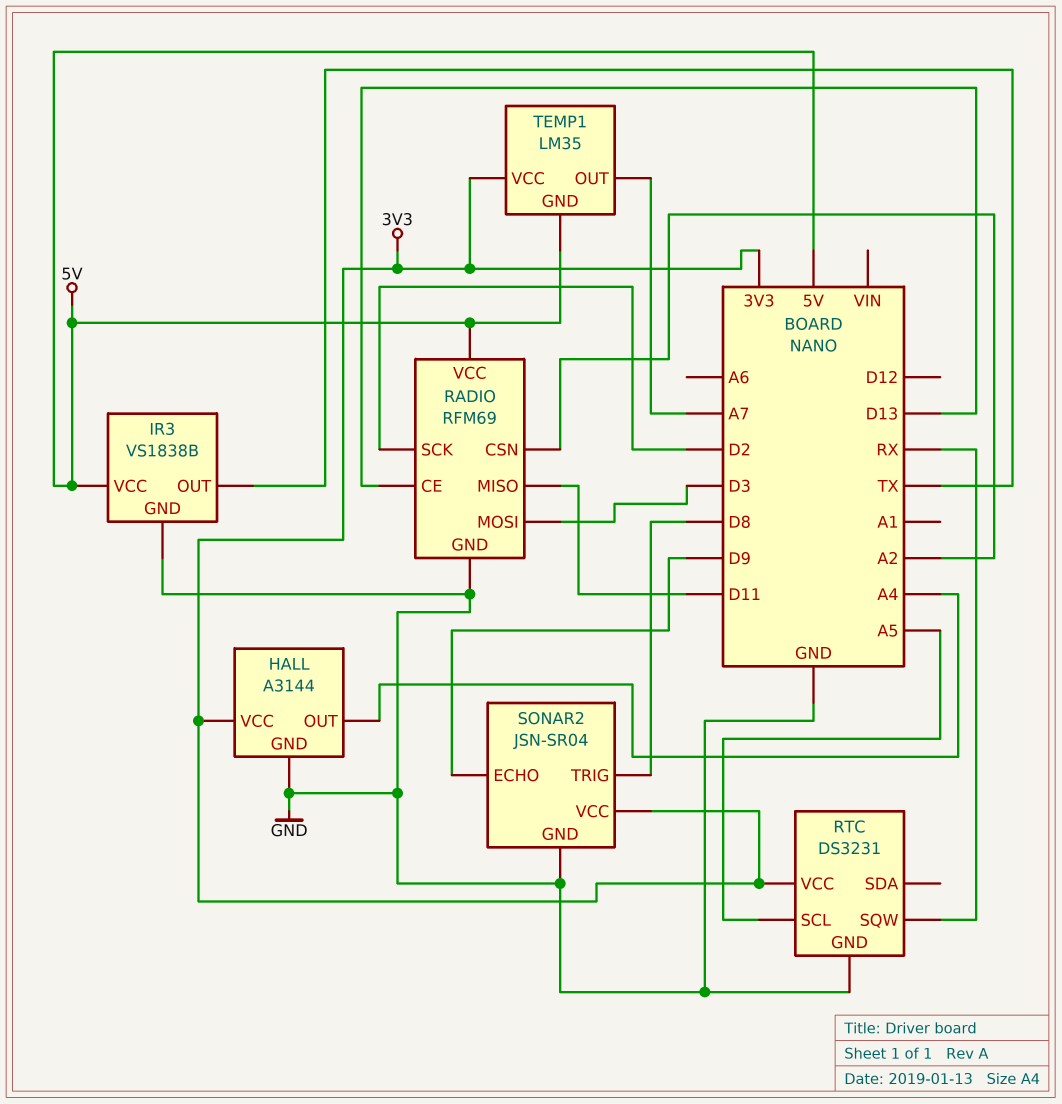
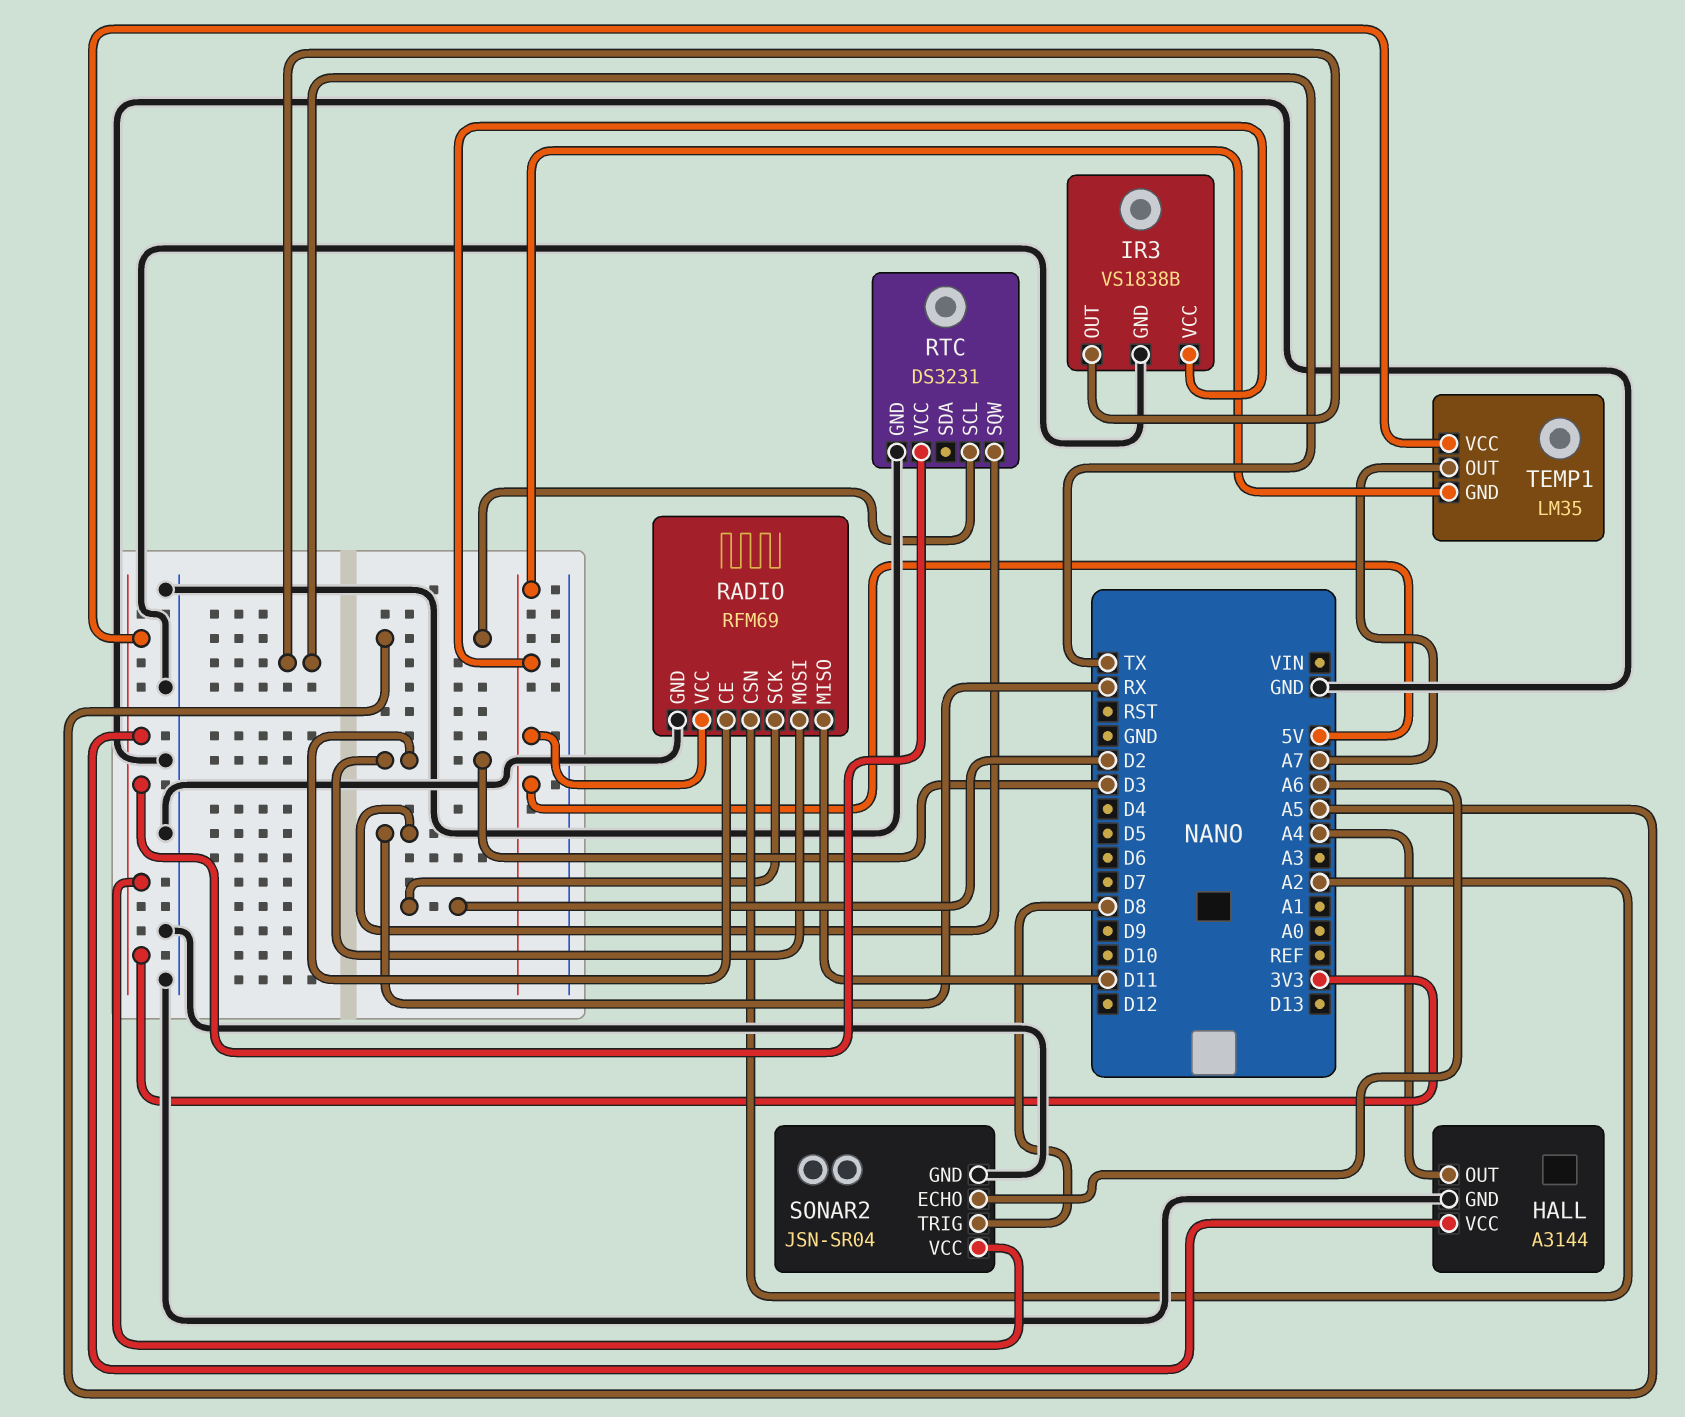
RADIO pin CE: D13 -> D3
SONAR2 pin ECHO: D9 -> A6

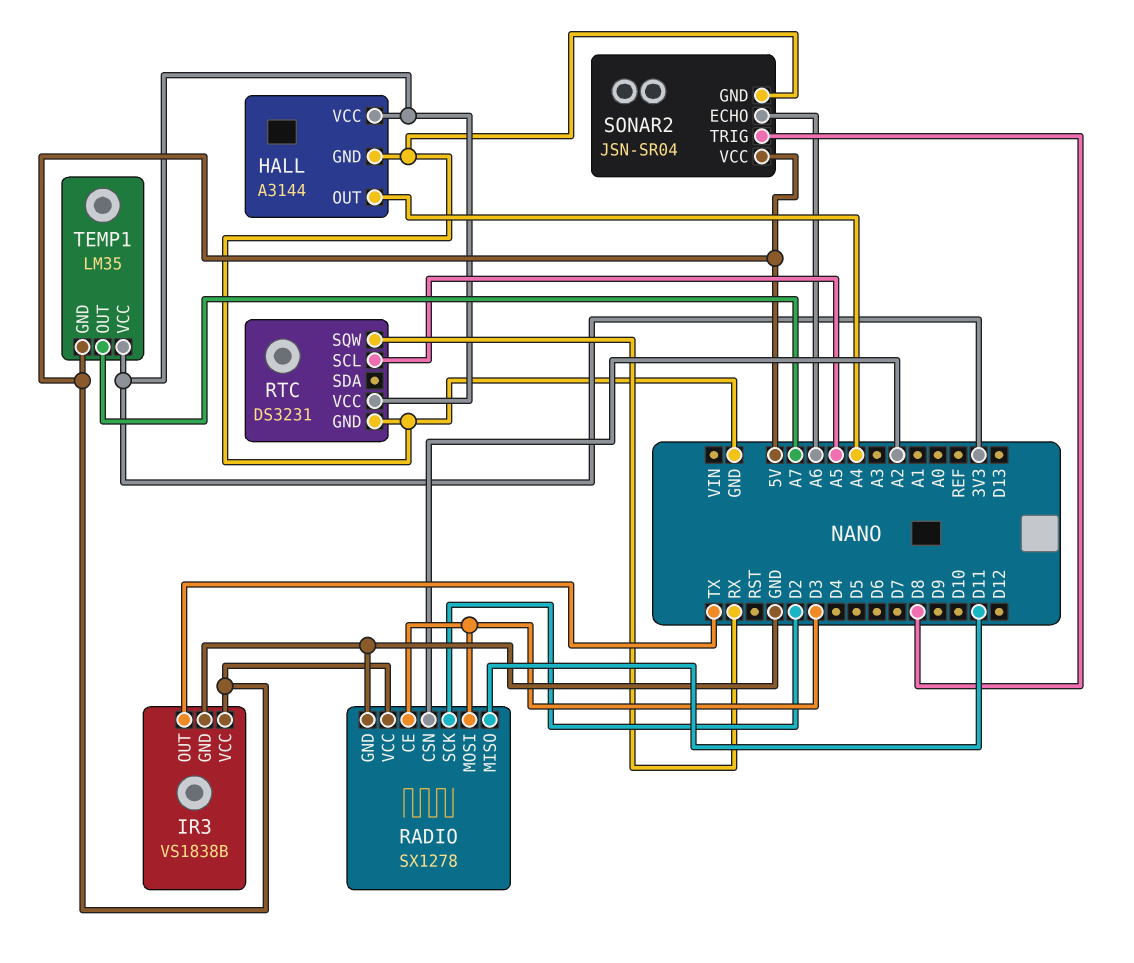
RADIO: RFM69 -> SX1278
SONAR2 pin VCC: 3V3 -> 5V

